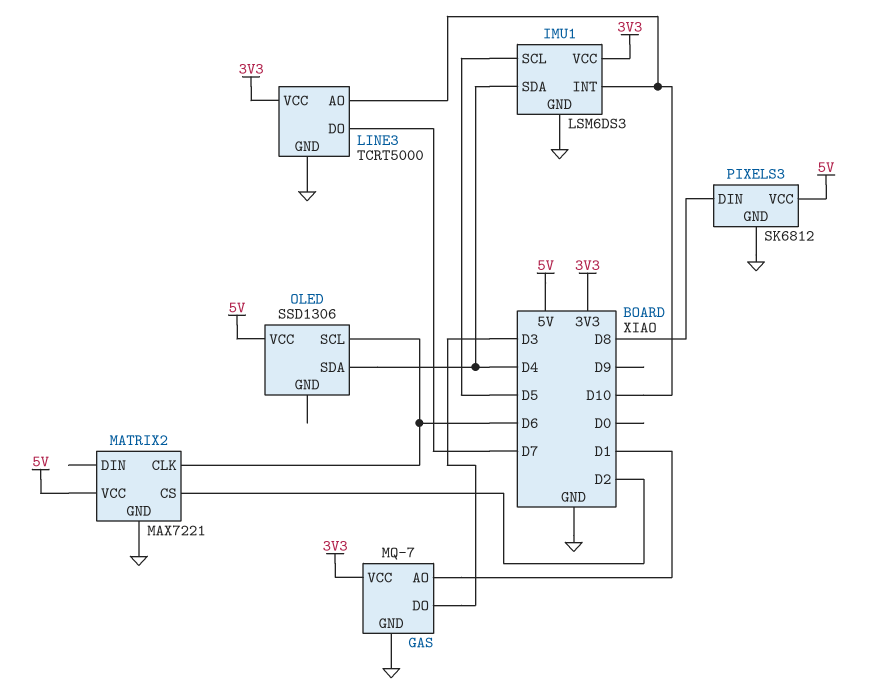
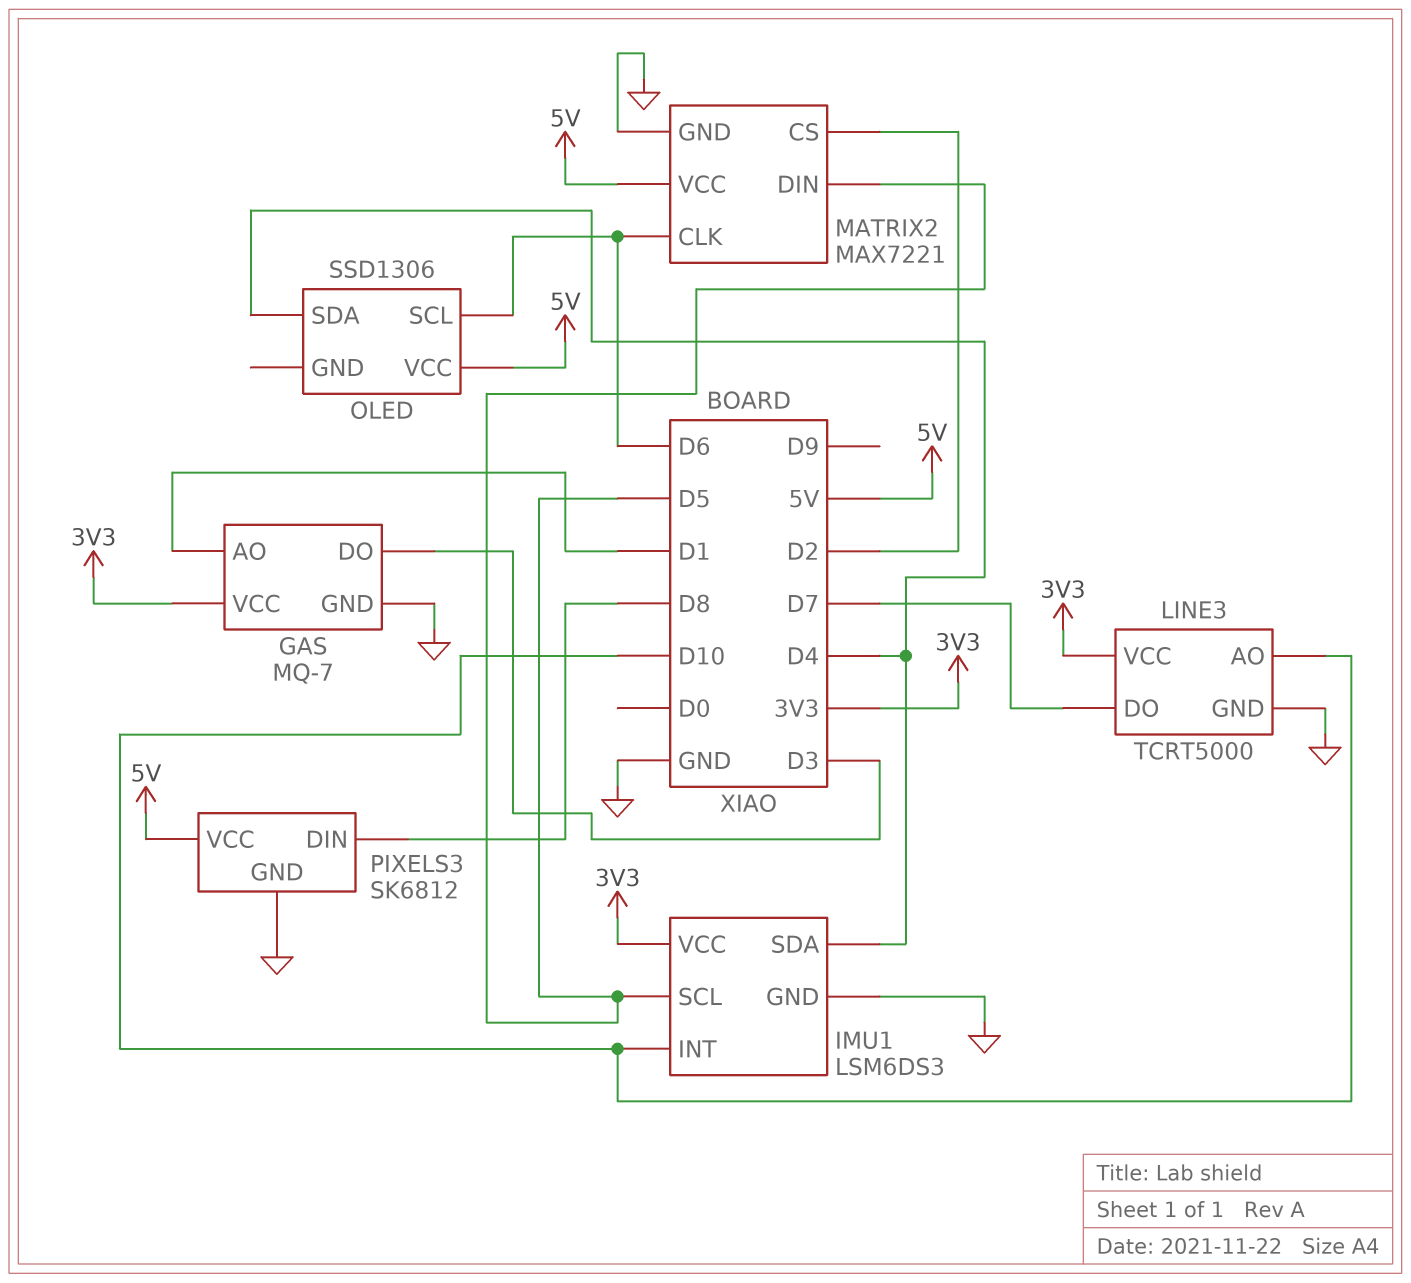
MATRIX2 pin DIN: none -> D5

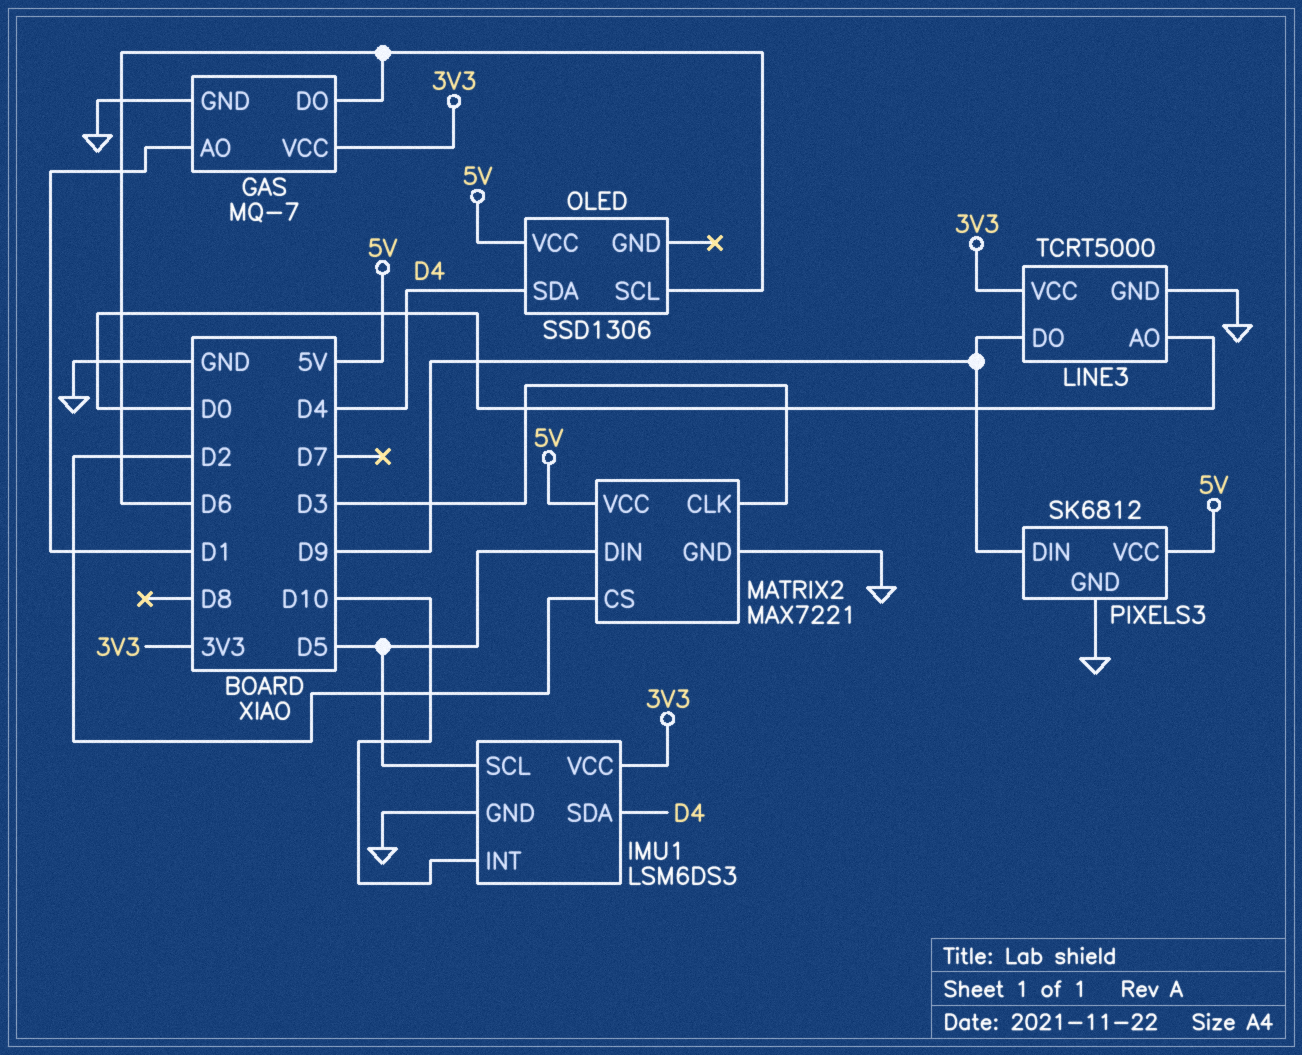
GAS pin DO: D3 -> D6
LINE3 pin AO: D10 -> D0
LINE3 pin DO: D7 -> D9
MATRIX2 pin CLK: D6 -> D3
PIXELS3 pin DIN: D8 -> D9

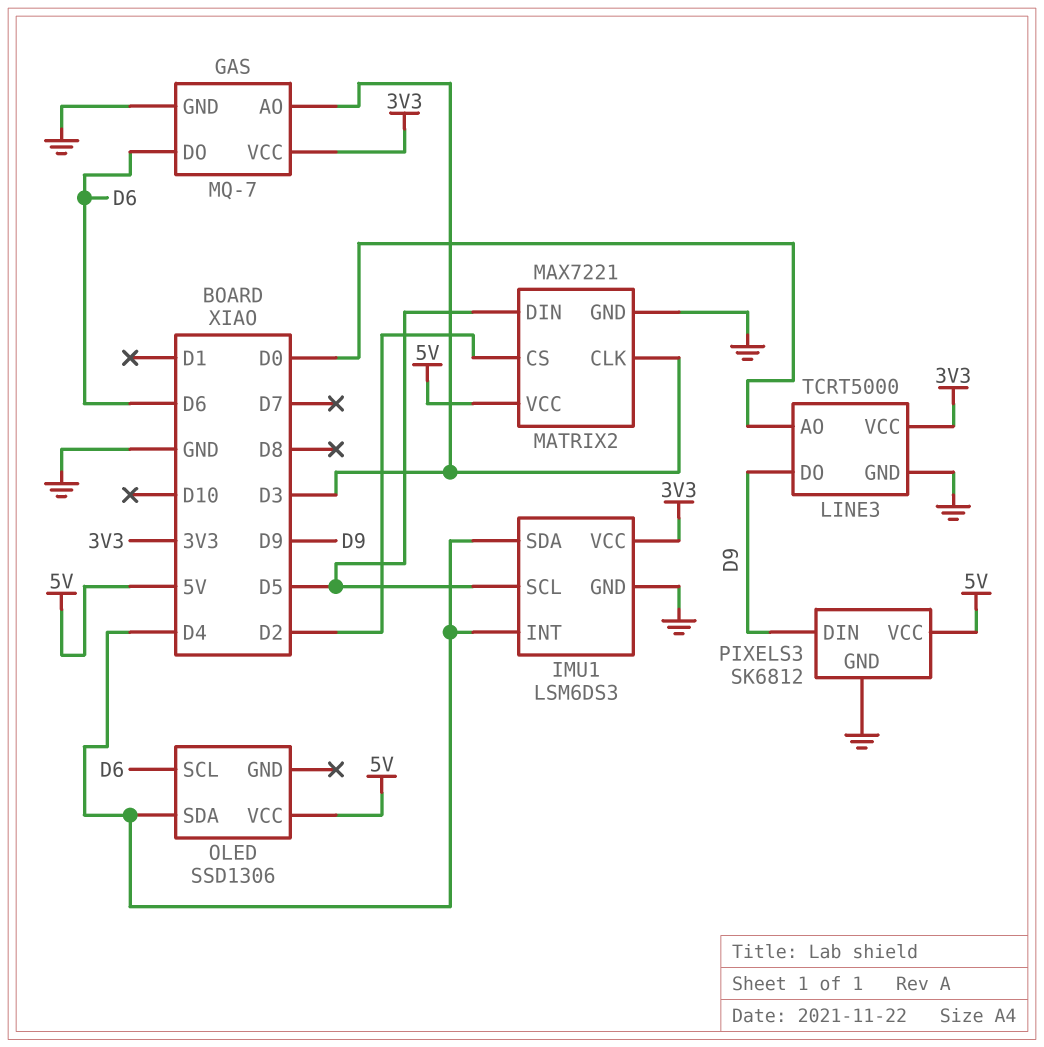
GAS pin AO: D1 -> D3
IMU1 pin INT: D10 -> D4

